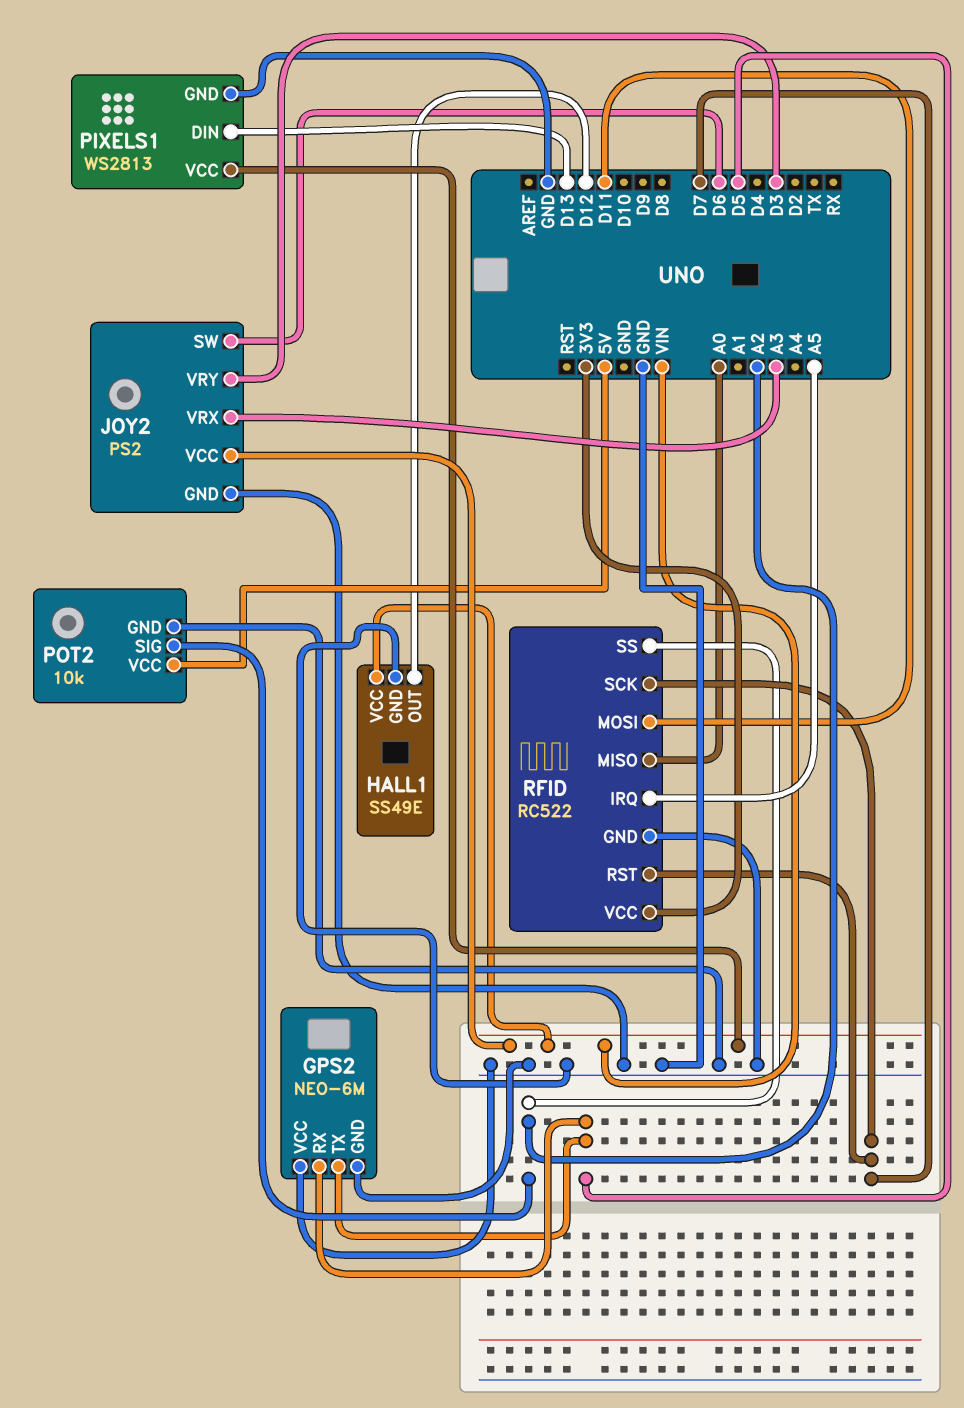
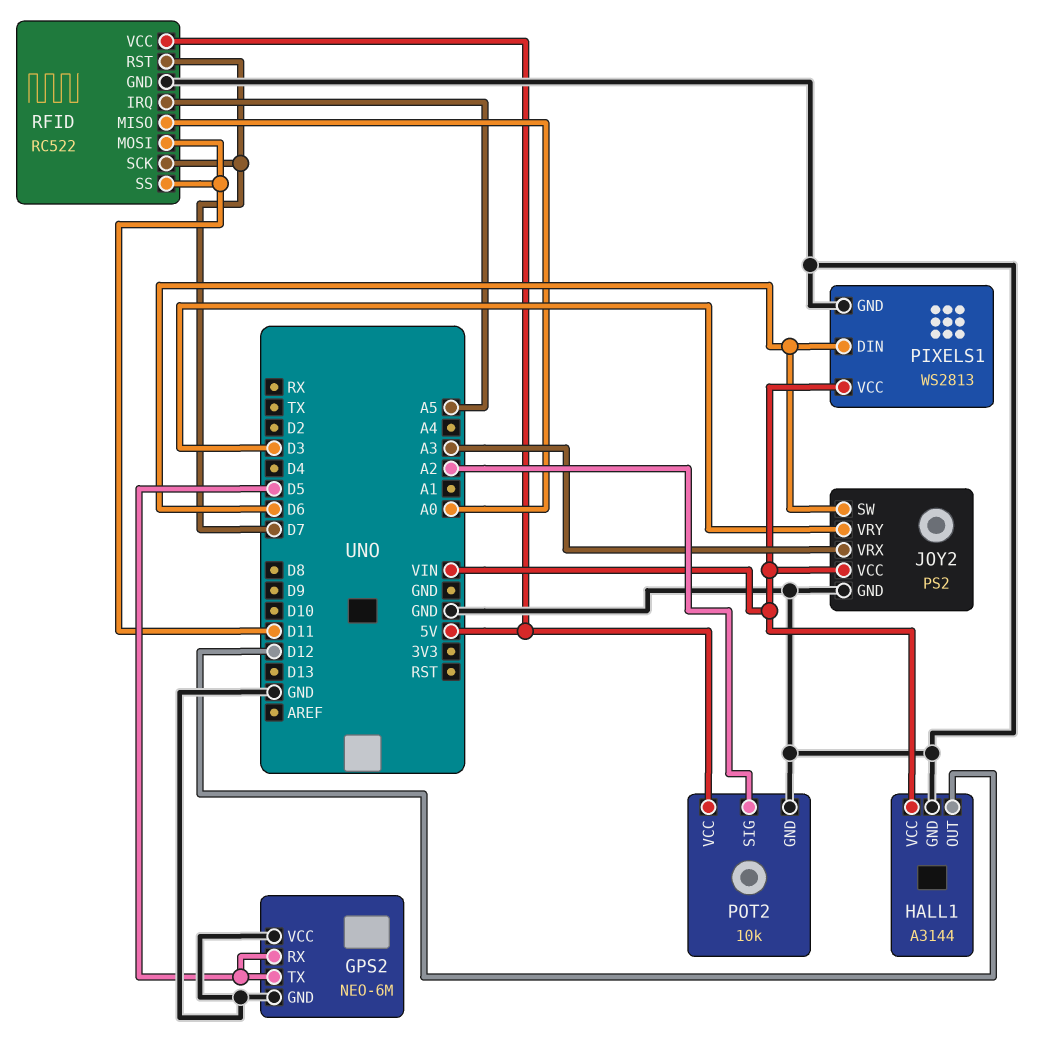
HALL1: SS49E -> A3144
PIXELS1 pin DIN: D13 -> D6
RFID pin SS: A2 -> D11
RFID pin VCC: 3V3 -> 5V

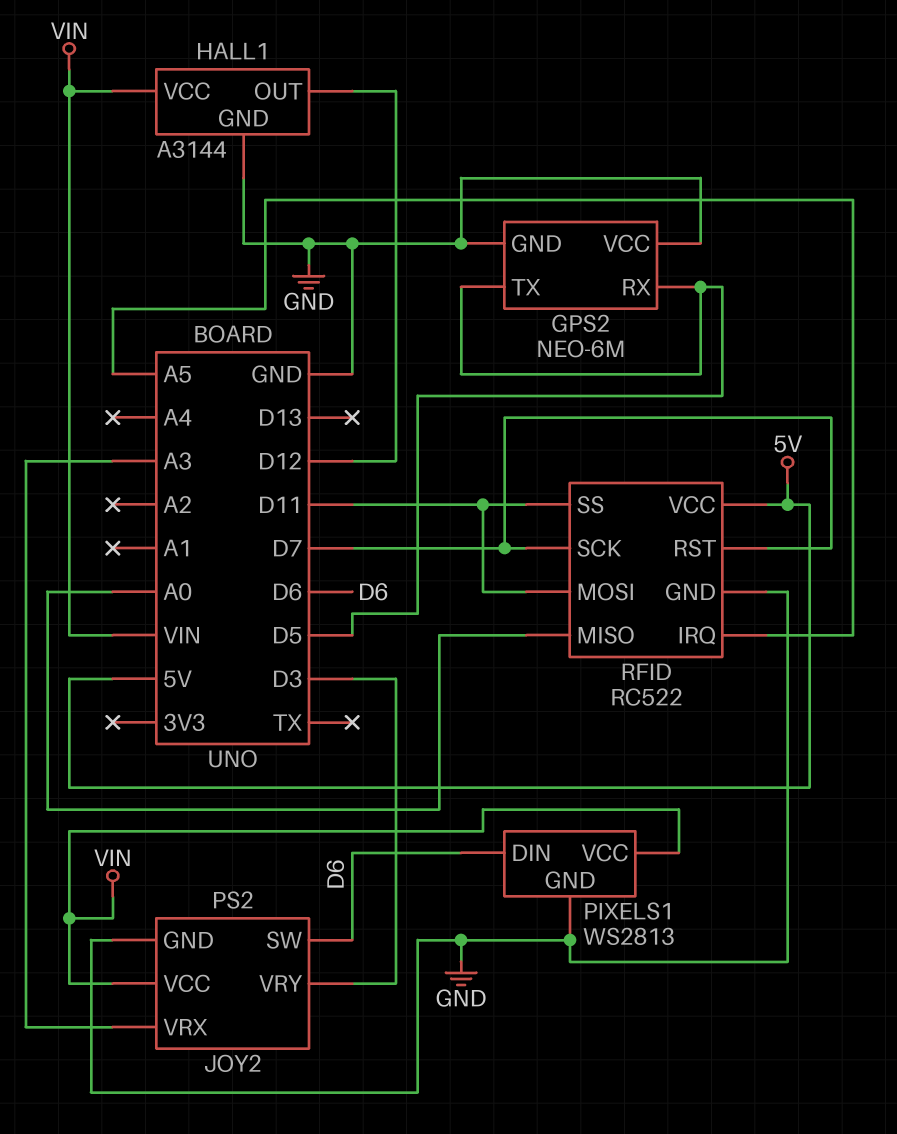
POT2: 10k -> none
POT2 pin GND: GND -> none
POT2 pin SIG: A2 -> none
POT2 pin VCC: 5V -> none

